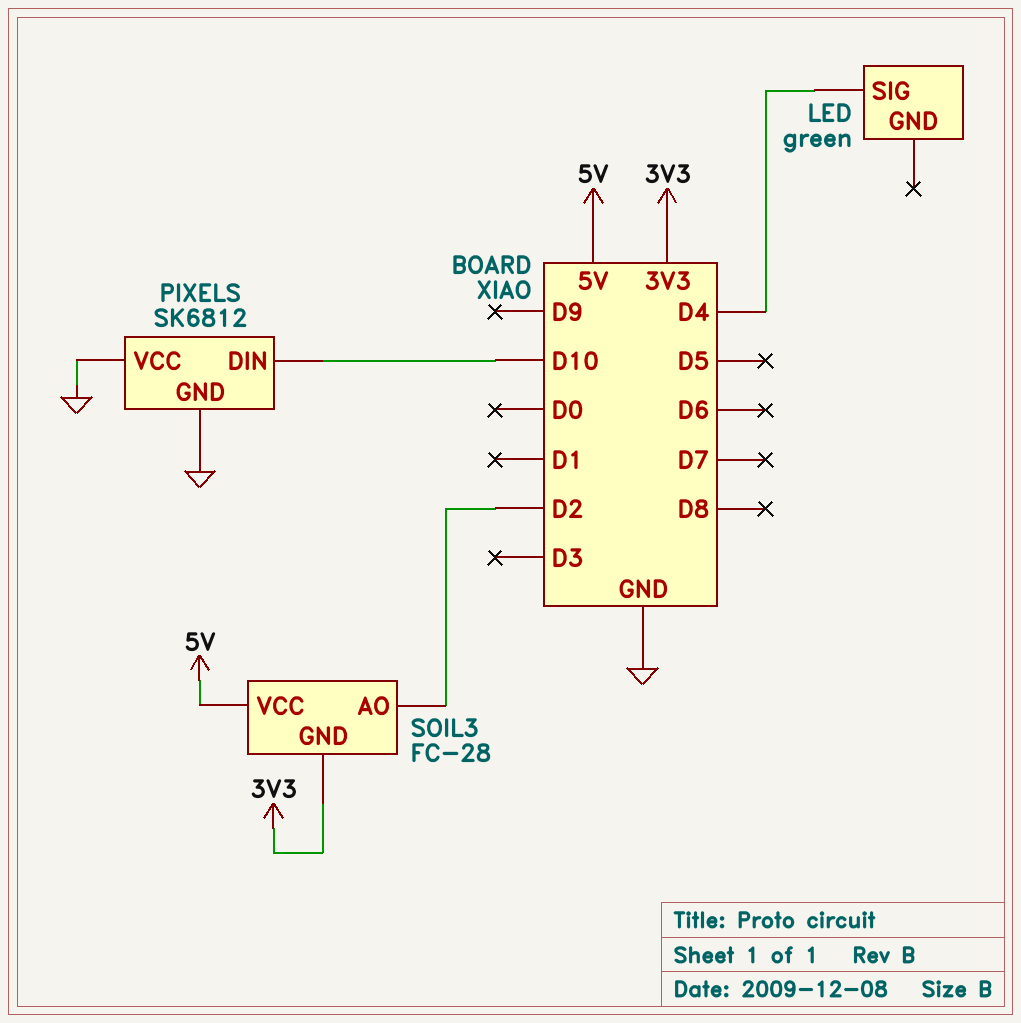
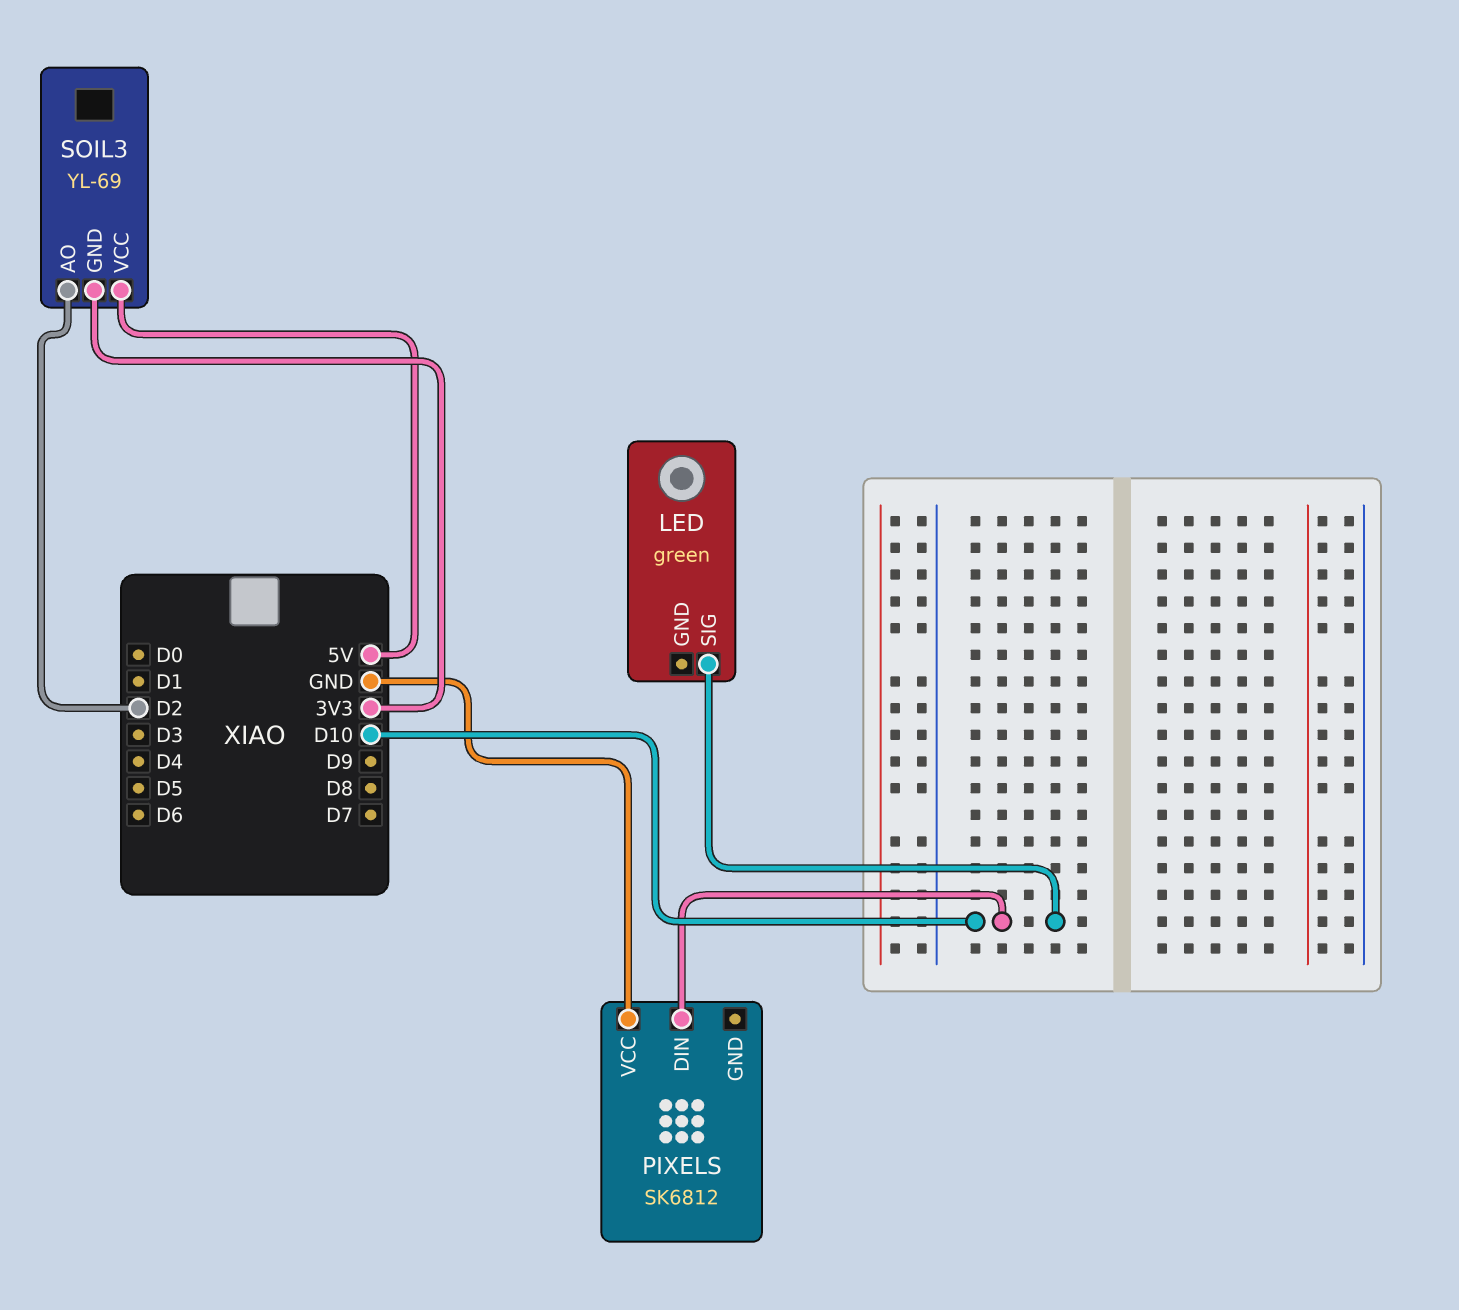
LED pin SIG: D4 -> D10
PIXELS pin GND: GND -> none
SOIL3: FC-28 -> YL-69

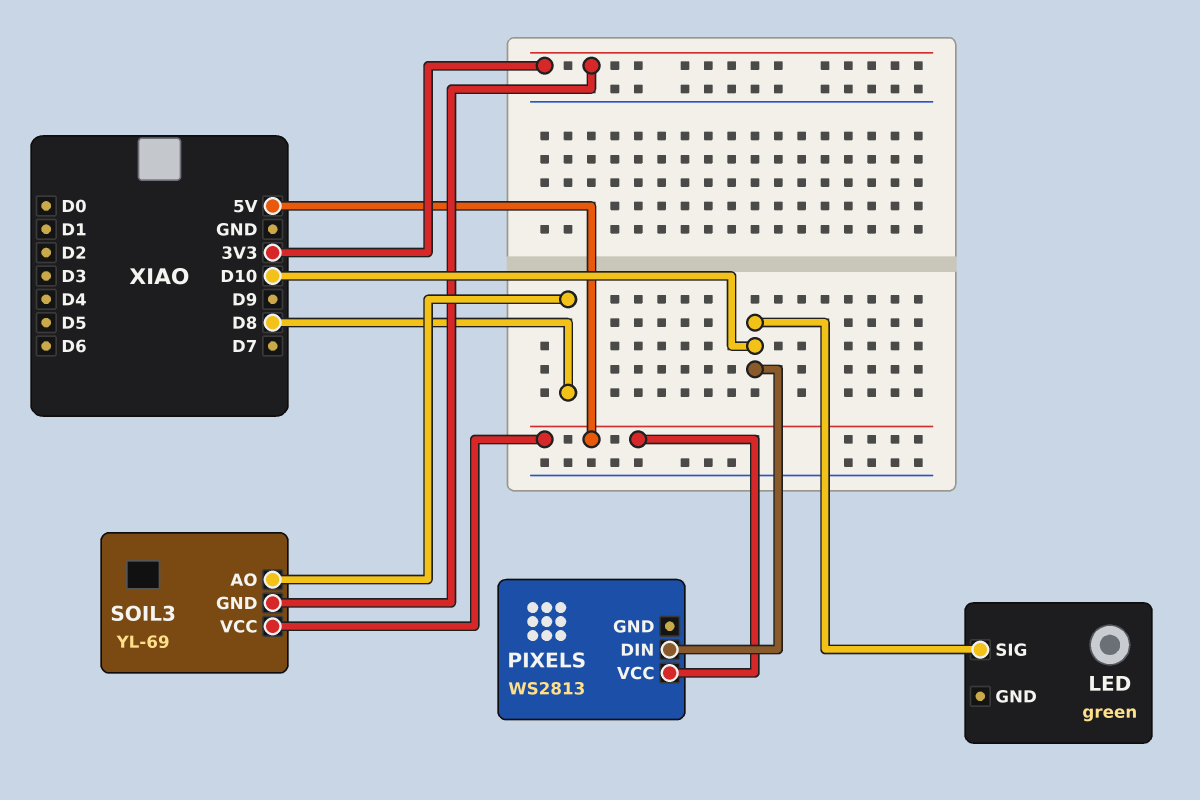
PIXELS: SK6812 -> WS2813
PIXELS pin VCC: GND -> 5V
SOIL3 pin AO: D2 -> D8

